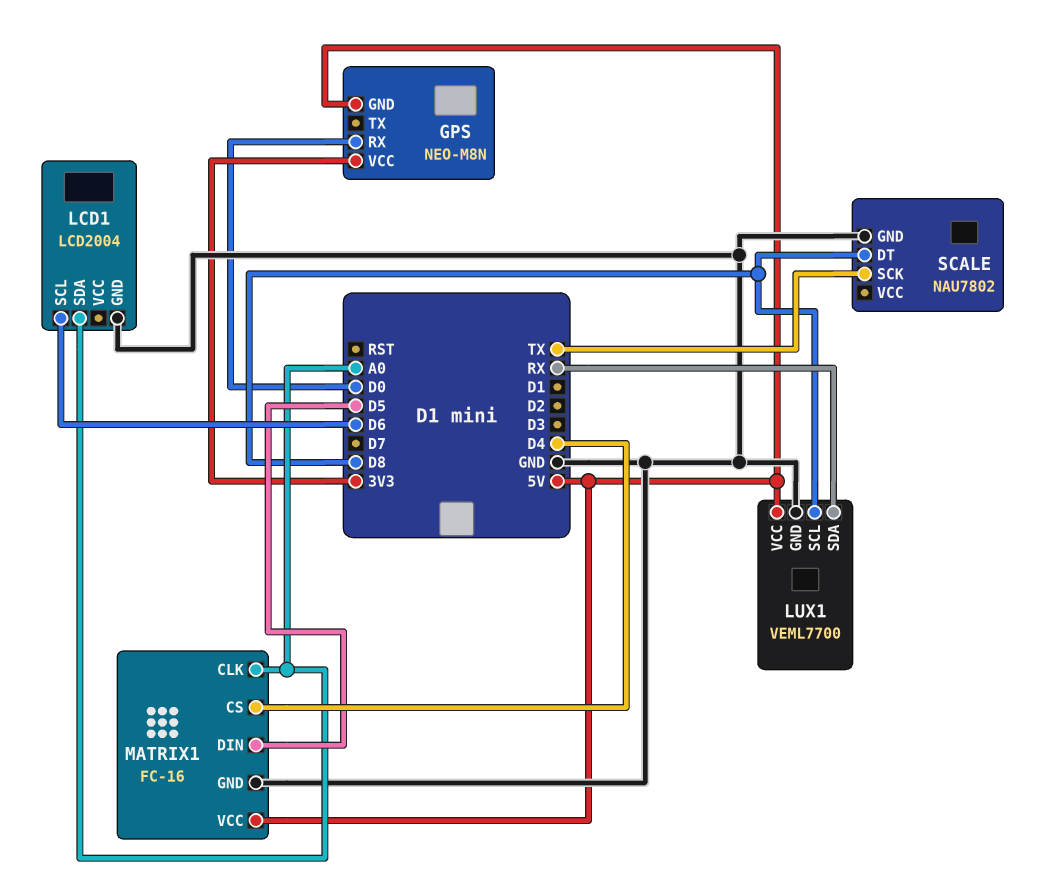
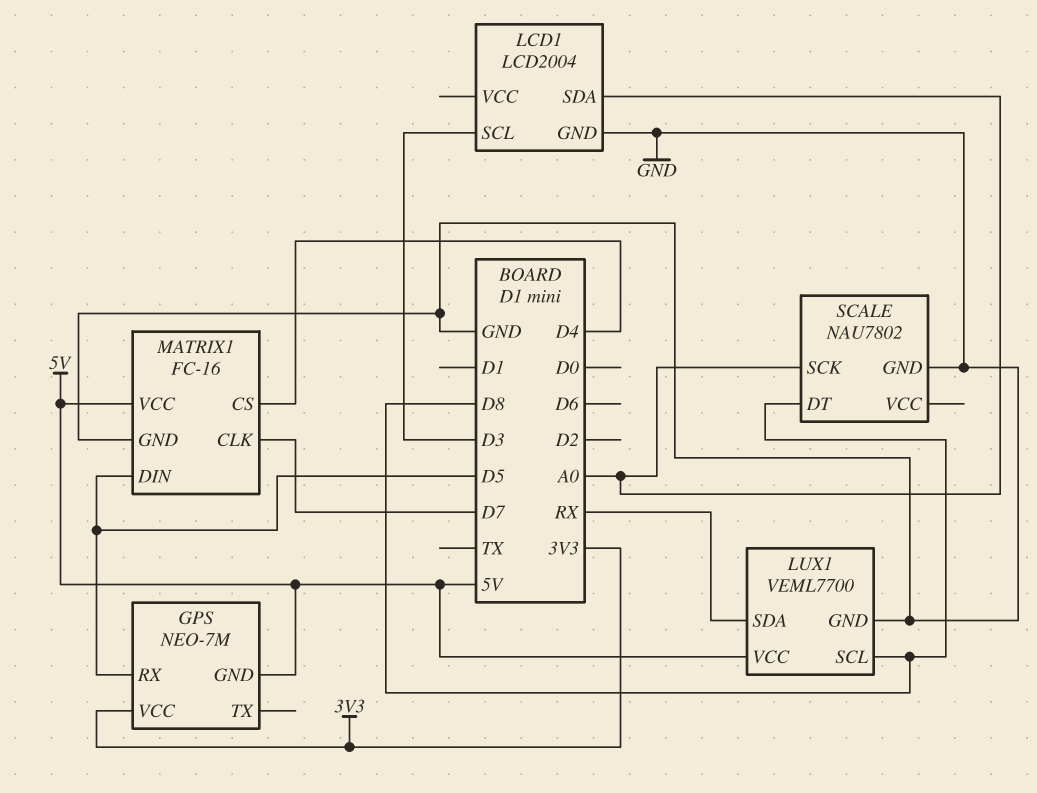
GPS: NEO-M8N -> NEO-7M
GPS pin RX: D0 -> D5
LCD1 pin SCL: D6 -> D3
MATRIX1 pin CLK: A0 -> D7
SCALE pin SCK: TX -> A0

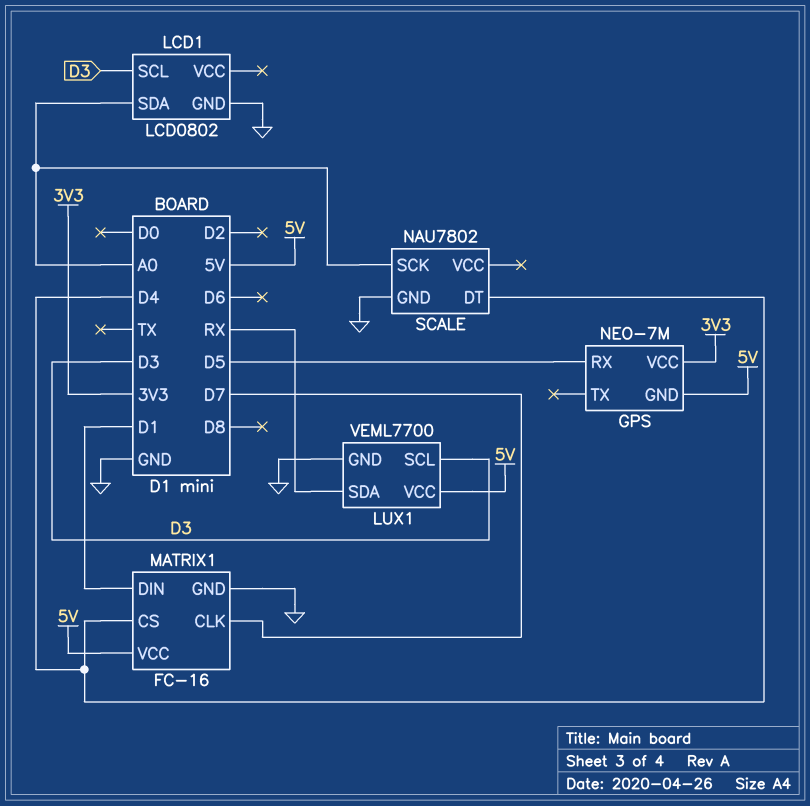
LCD1: LCD2004 -> LCD0802
LUX1 pin SCL: D8 -> D3
MATRIX1 pin DIN: D5 -> D1
SCALE pin DT: D8 -> D4

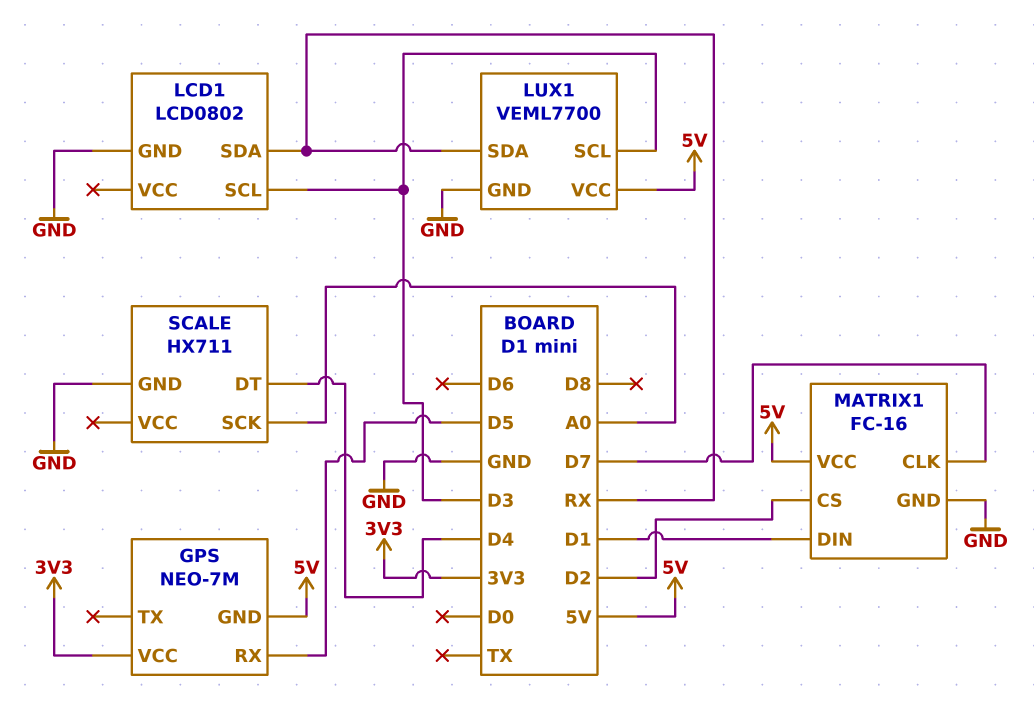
LCD1 pin SDA: A0 -> RX
MATRIX1 pin CS: D4 -> D2
SCALE: NAU7802 -> HX711

